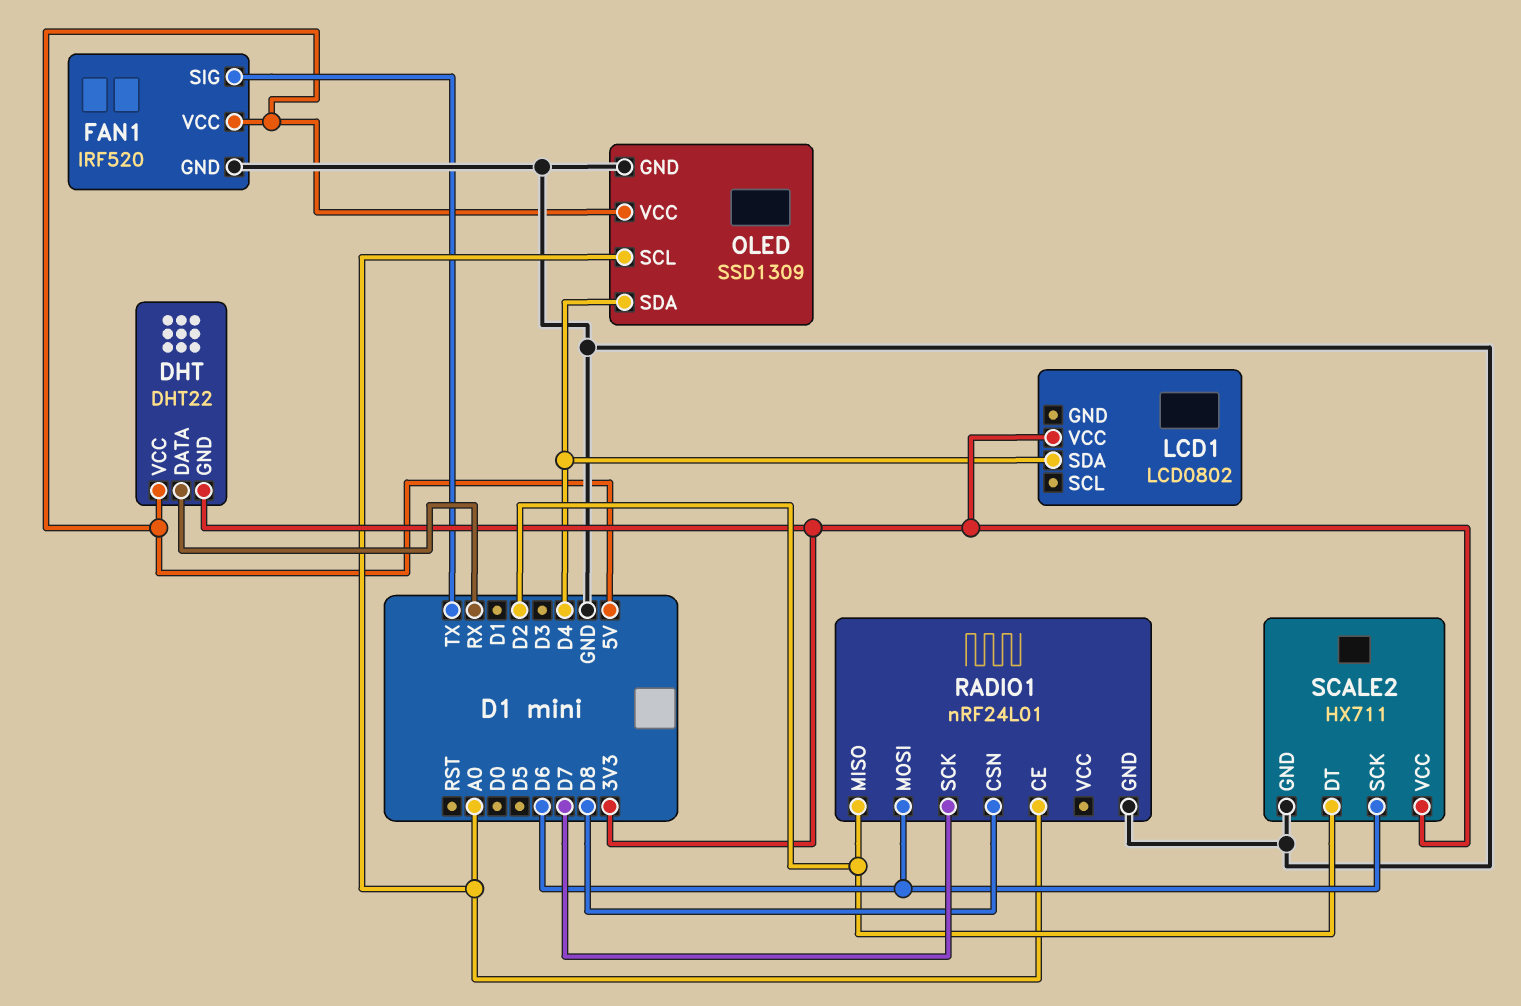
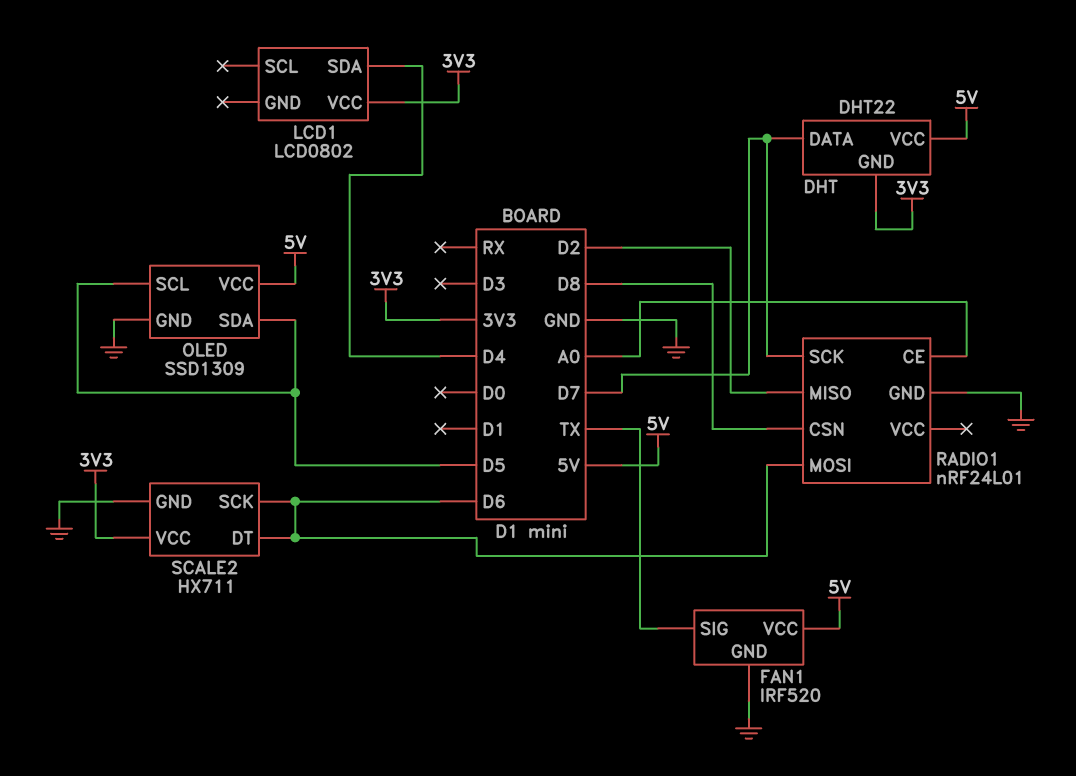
DHT pin DATA: RX -> D7
OLED pin SCL: A0 -> D5
OLED pin SDA: D4 -> D5
SCALE2 pin DT: D2 -> D6

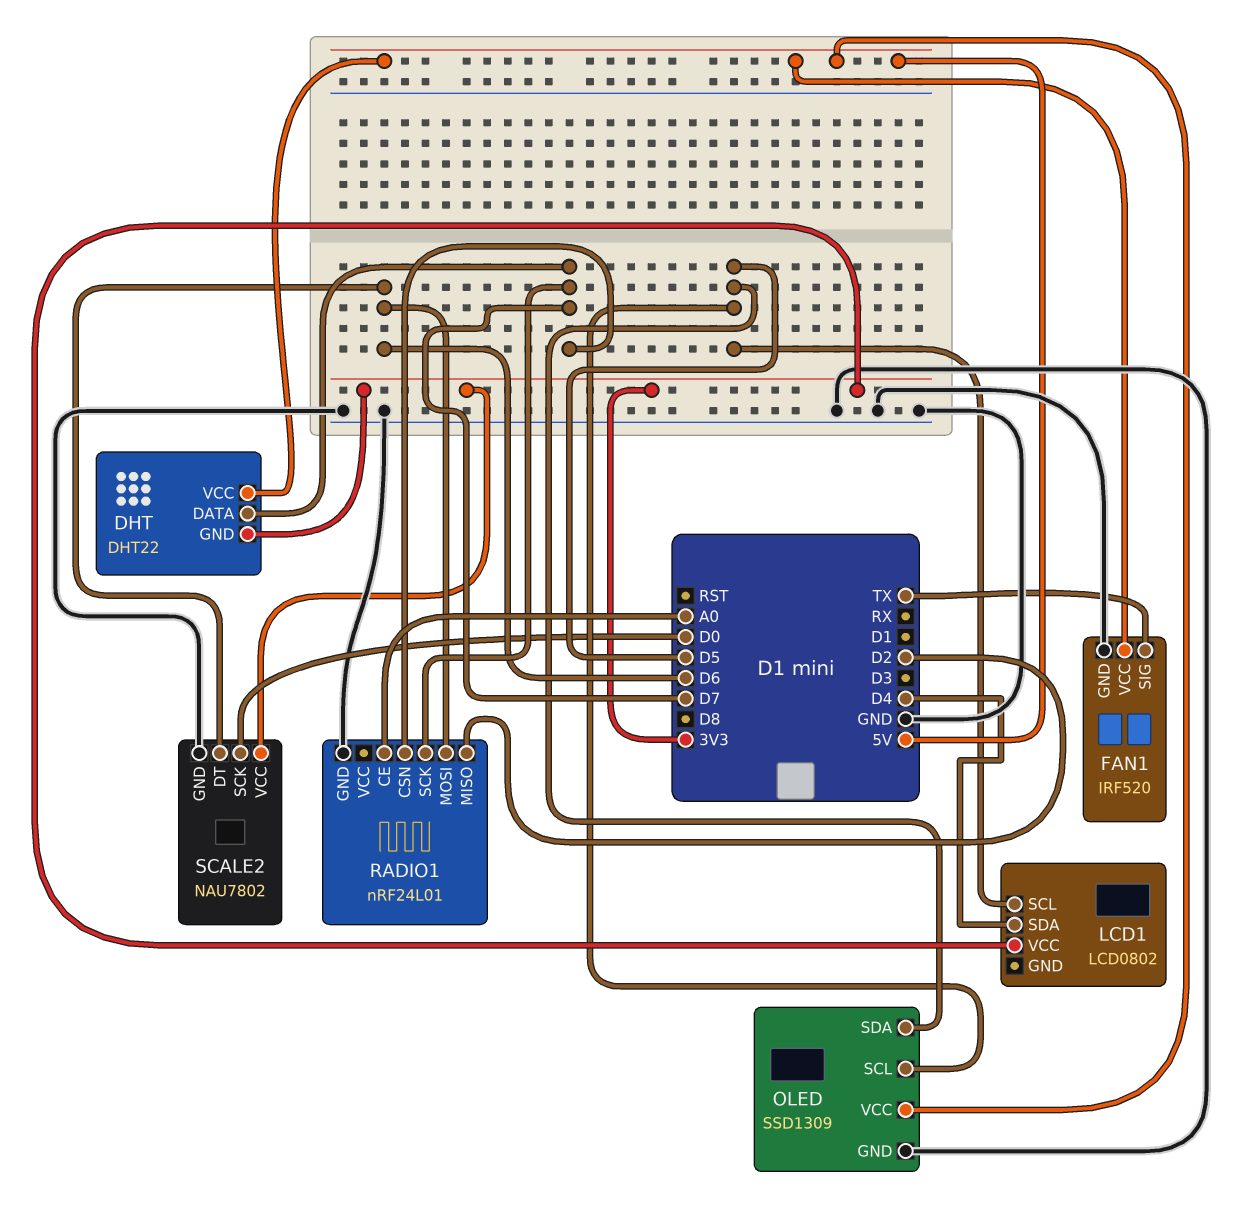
LCD1 pin SCL: none -> D5
RADIO1 pin CSN: D8 -> D7
SCALE2: HX711 -> NAU7802
SCALE2 pin SCK: D6 -> D0

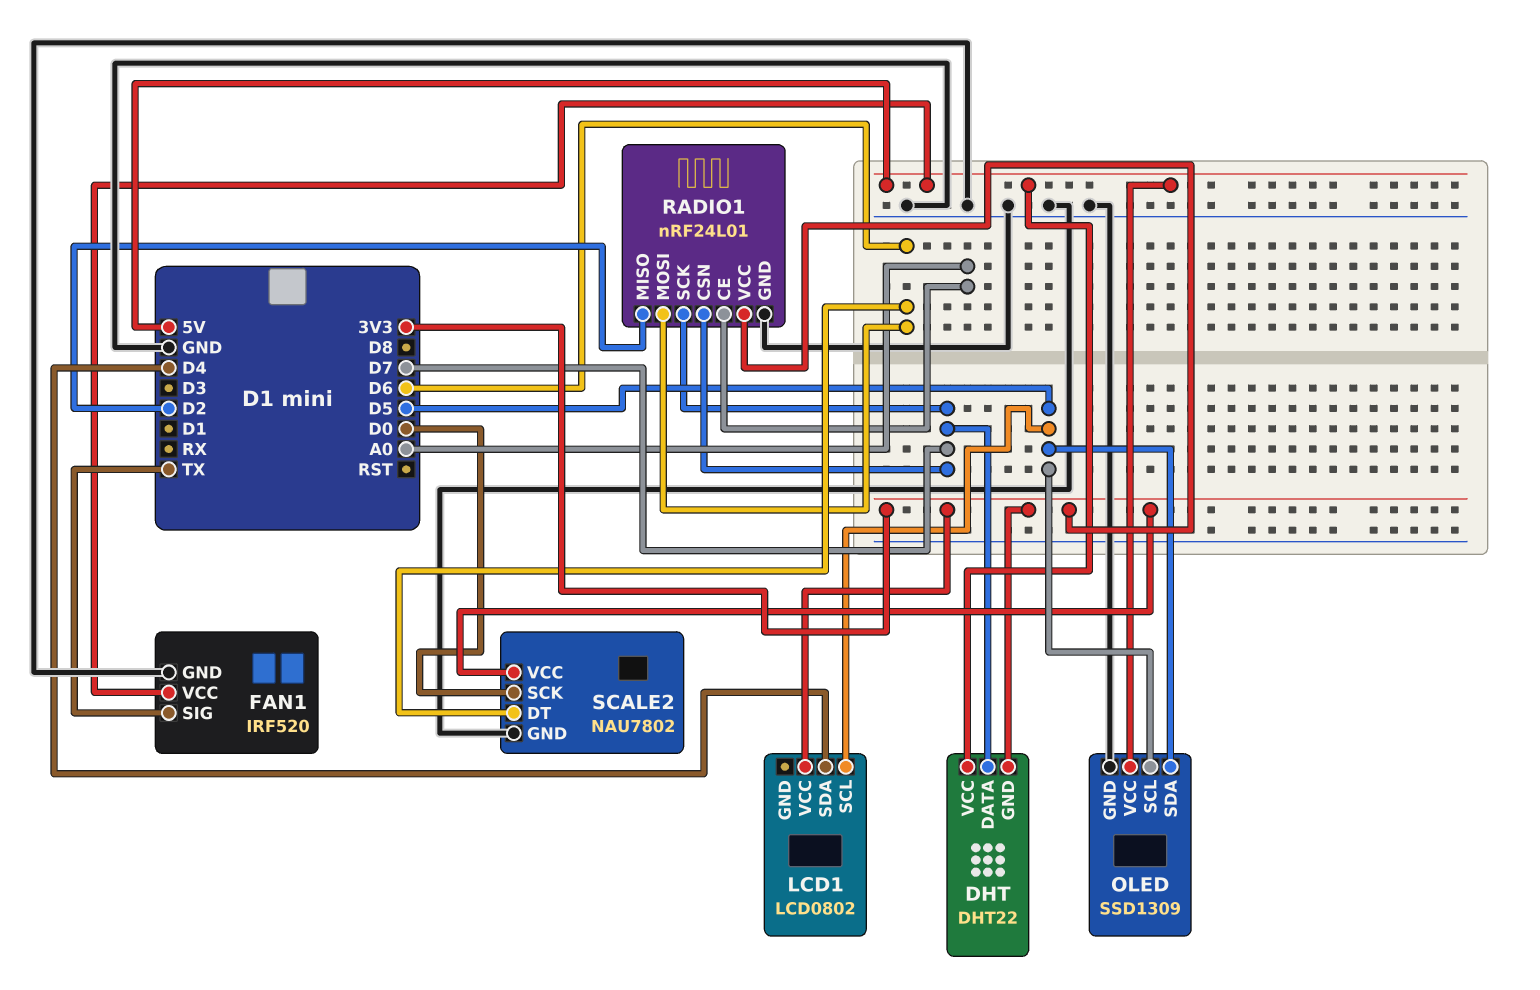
RADIO1 pin VCC: none -> 3V3

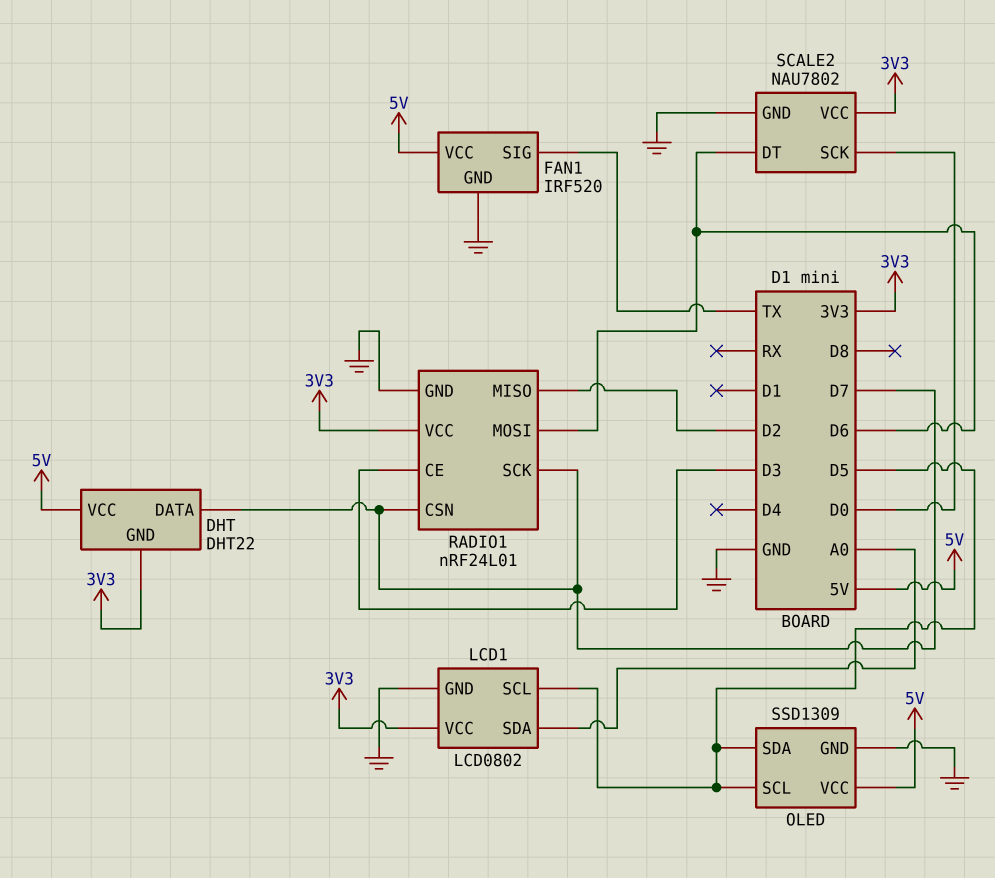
LCD1 pin GND: none -> GND
LCD1 pin SDA: D4 -> A0
RADIO1 pin CE: A0 -> D3

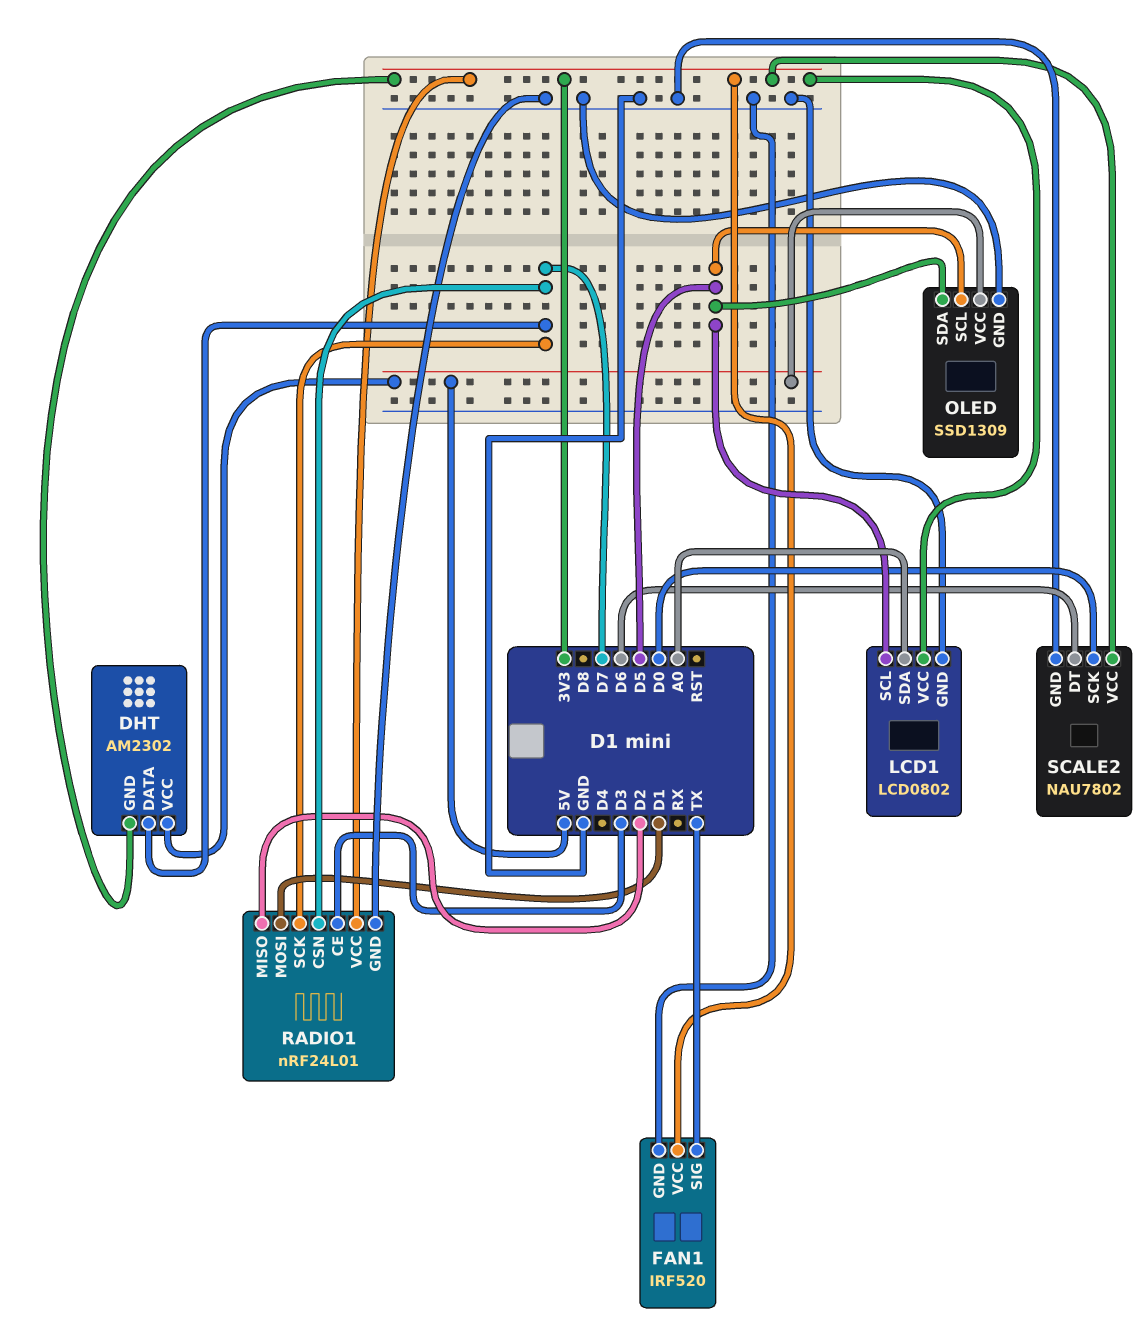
DHT: DHT22 -> AM2302
FAN1 pin VCC: 5V -> 3V3
RADIO1 pin MOSI: D6 -> D1

